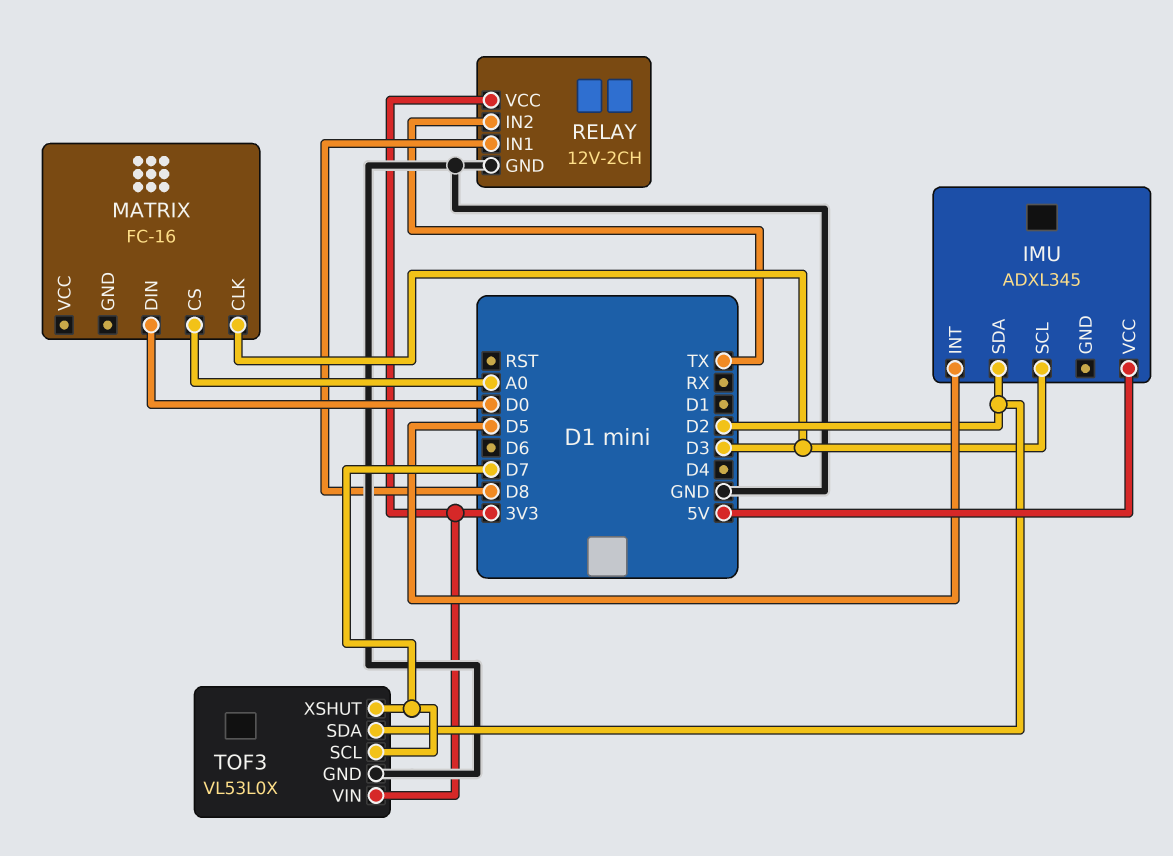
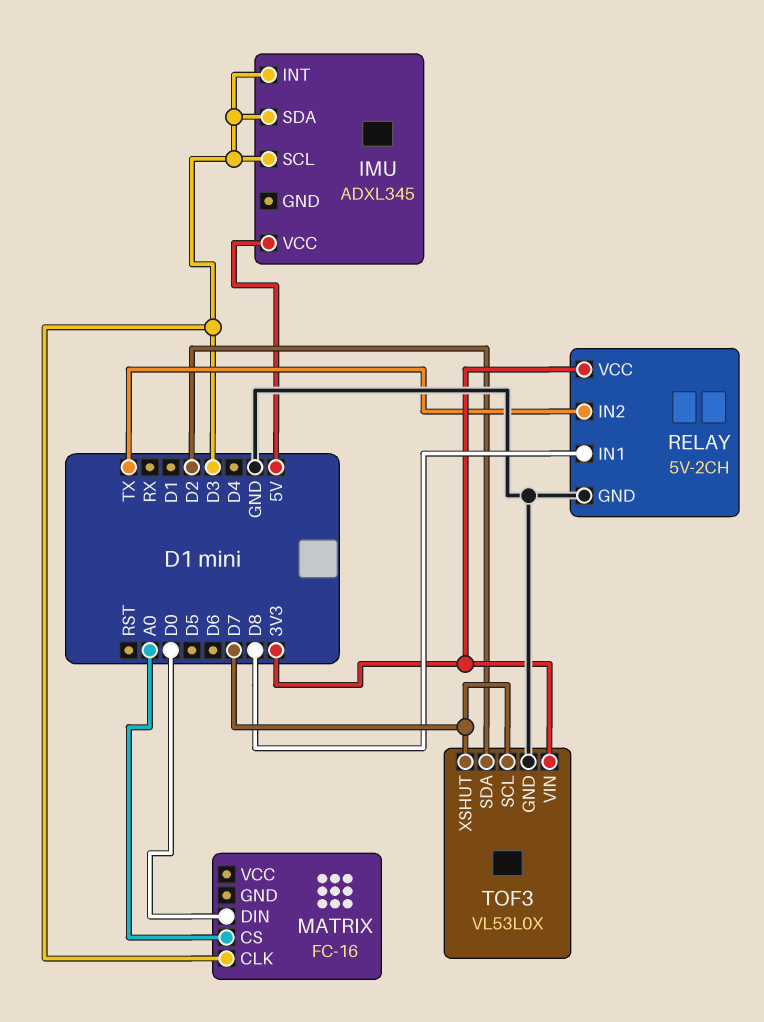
IMU pin INT: D5 -> D3
IMU pin SDA: D2 -> D3
RELAY: 12V-2CH -> 5V-2CH

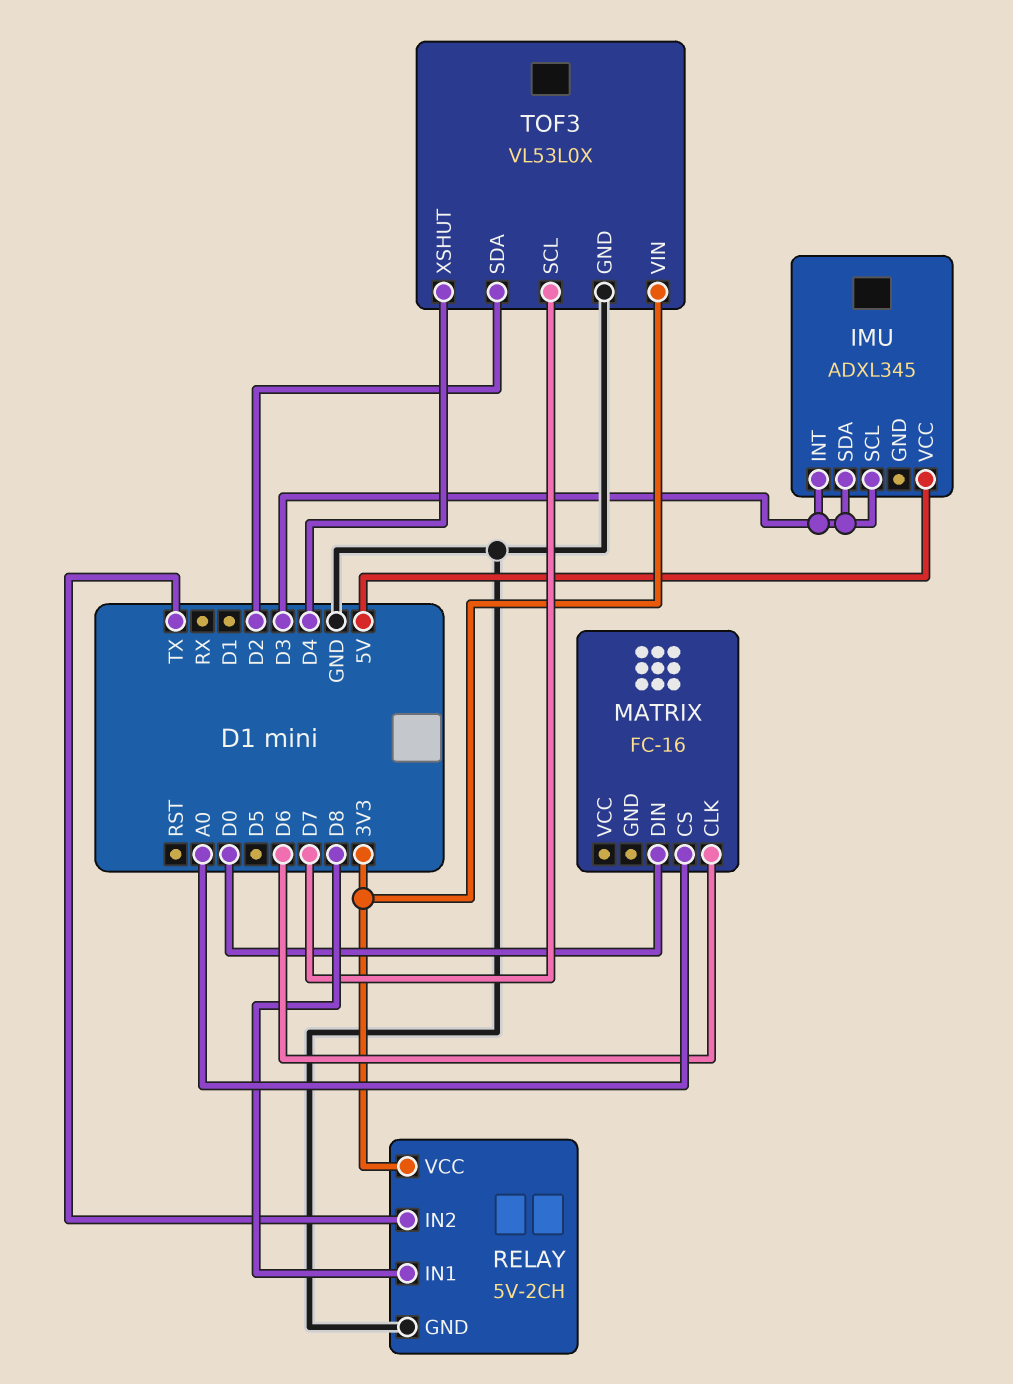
MATRIX pin CLK: D3 -> D6
TOF3 pin XSHUT: D7 -> D4

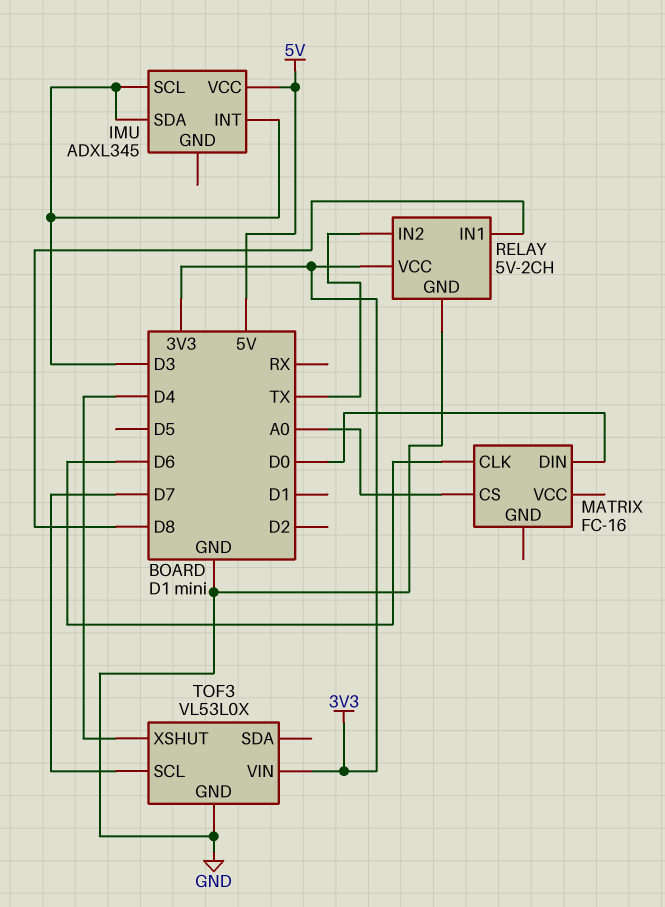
TOF3 pin SDA: D2 -> none

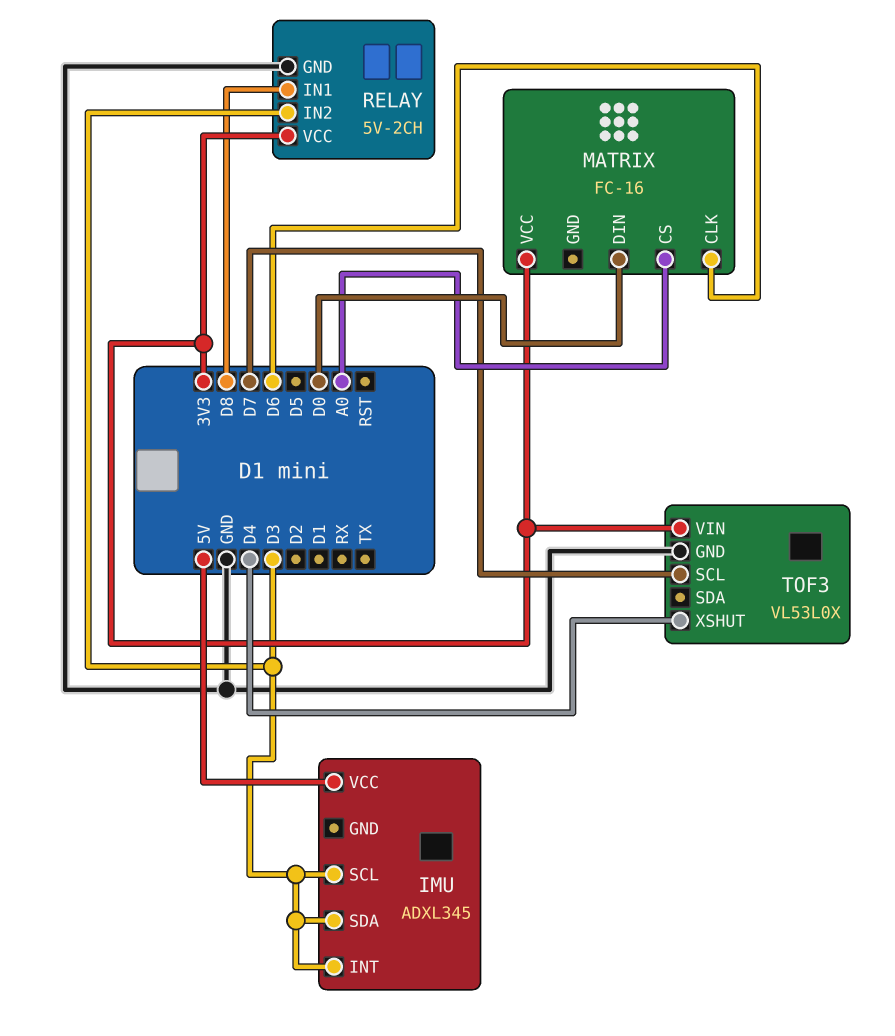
MATRIX pin VCC: none -> 3V3
RELAY pin IN2: TX -> D3

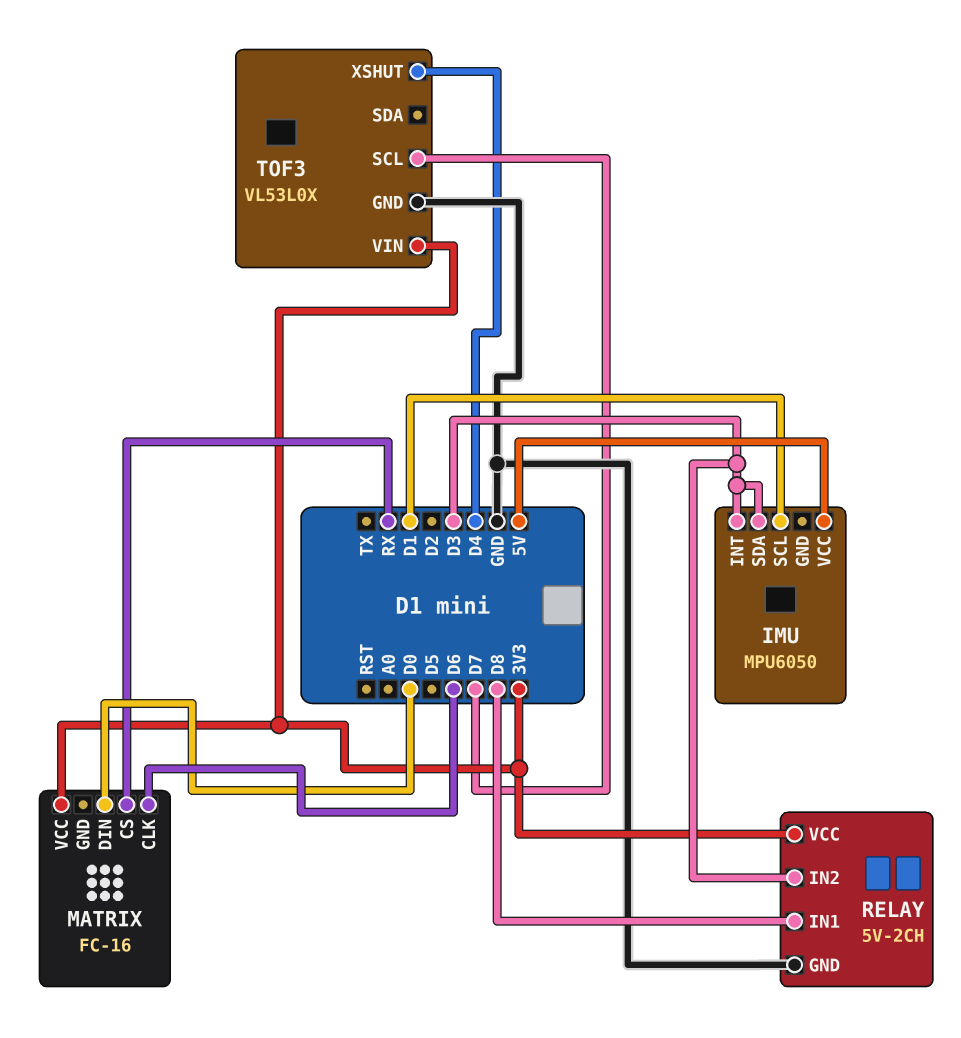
IMU: ADXL345 -> MPU6050
IMU pin SCL: D3 -> D1
MATRIX pin CS: A0 -> RX

